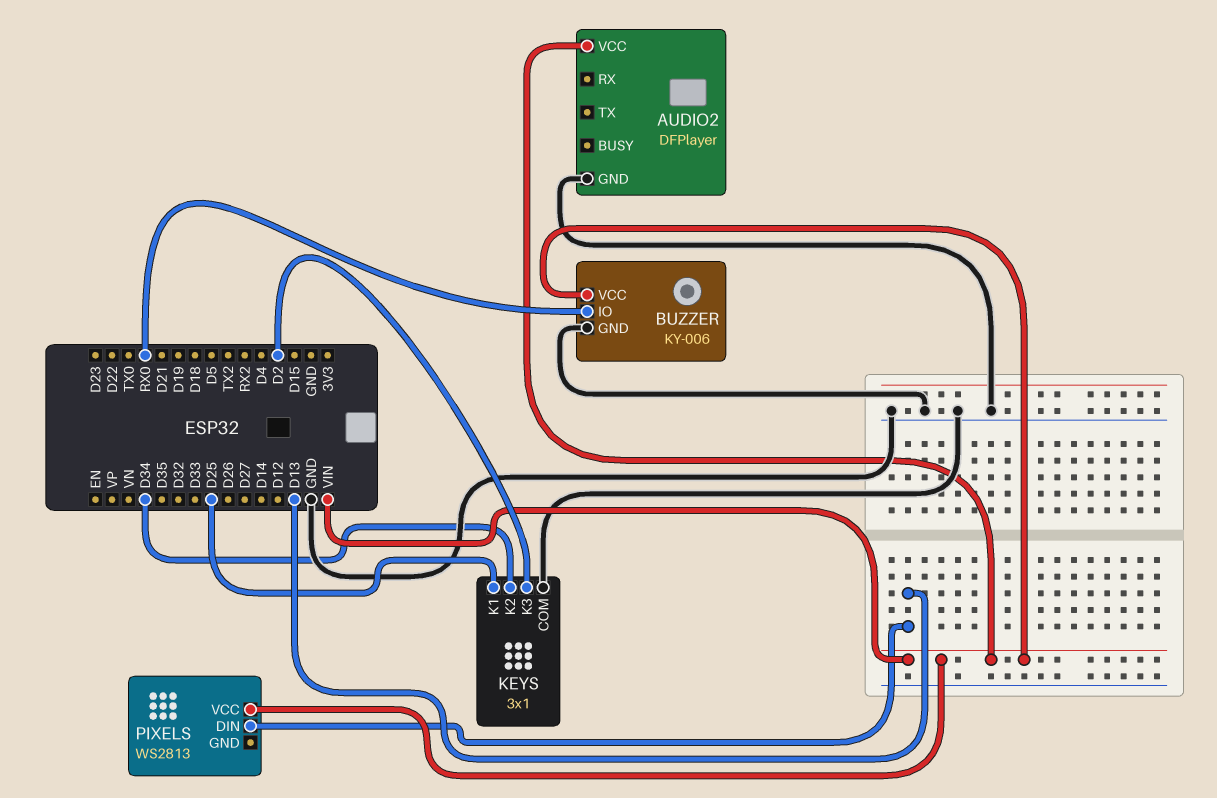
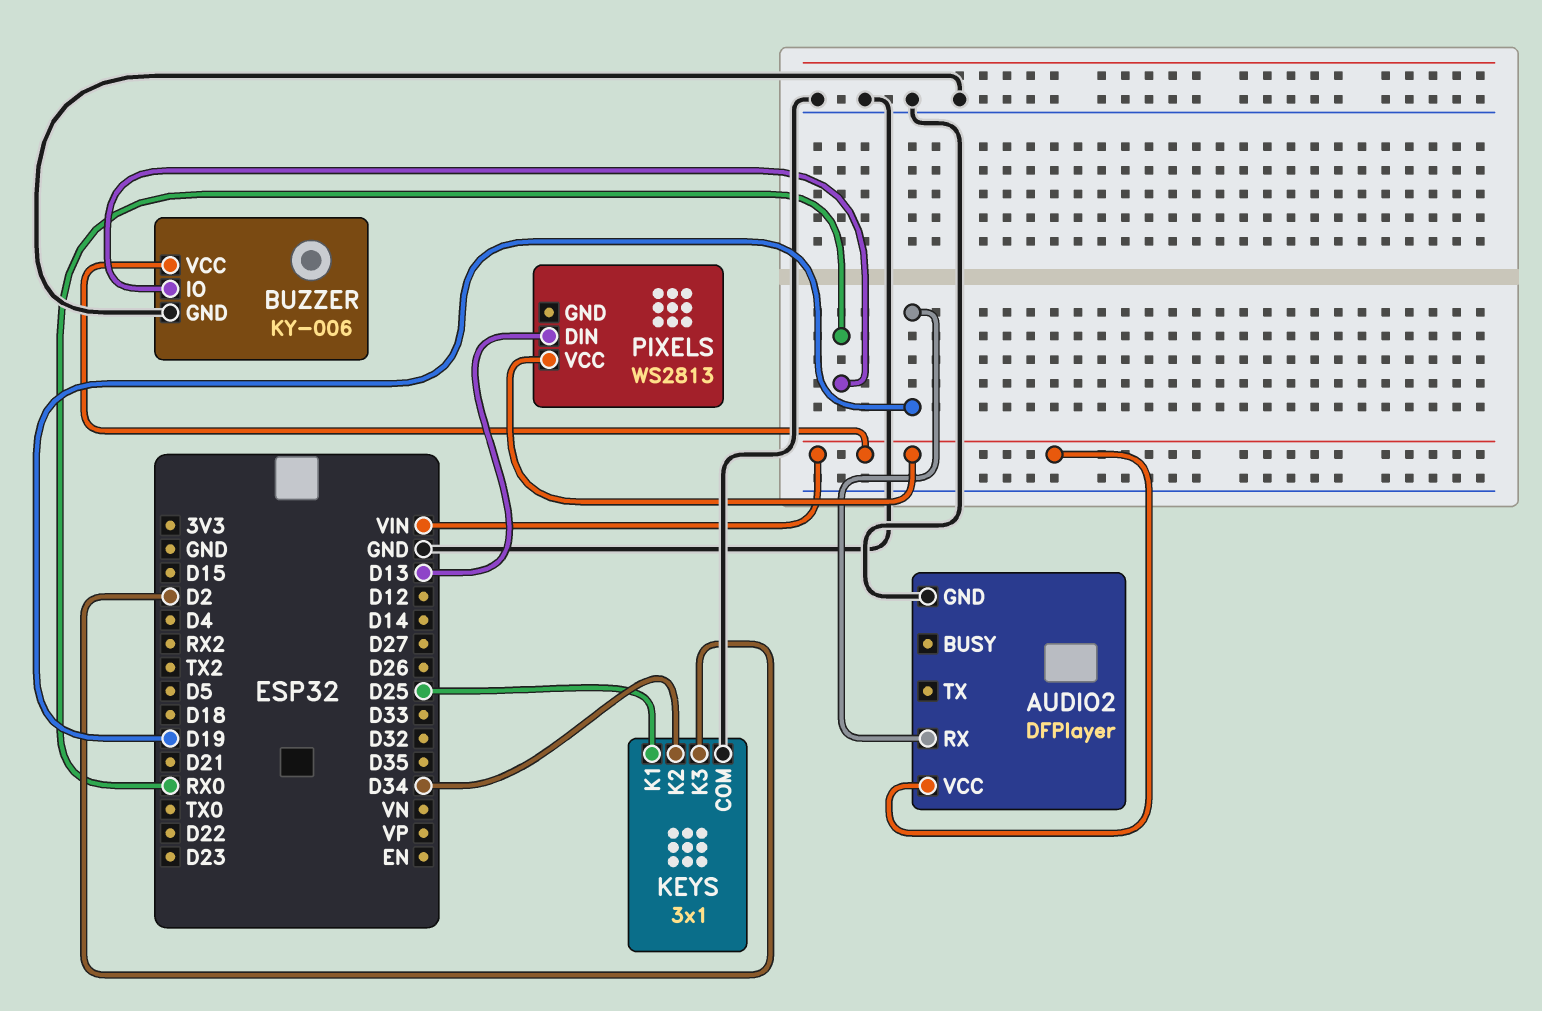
AUDIO2 pin RX: none -> D19

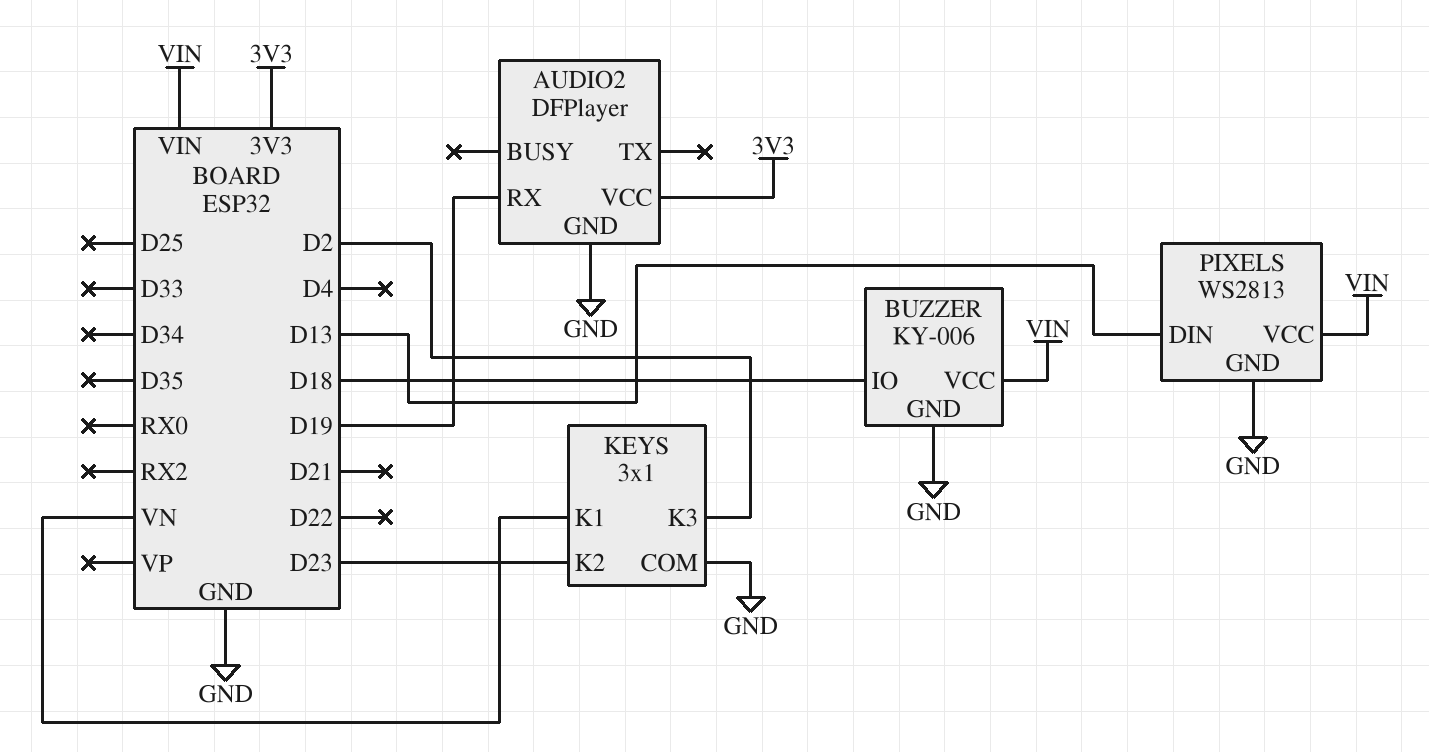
AUDIO2 pin VCC: VIN -> 3V3
BUZZER pin IO: RX0 -> D18
KEYS pin K1: D25 -> VN
KEYS pin K2: D34 -> D23
PIXELS pin GND: none -> GND

